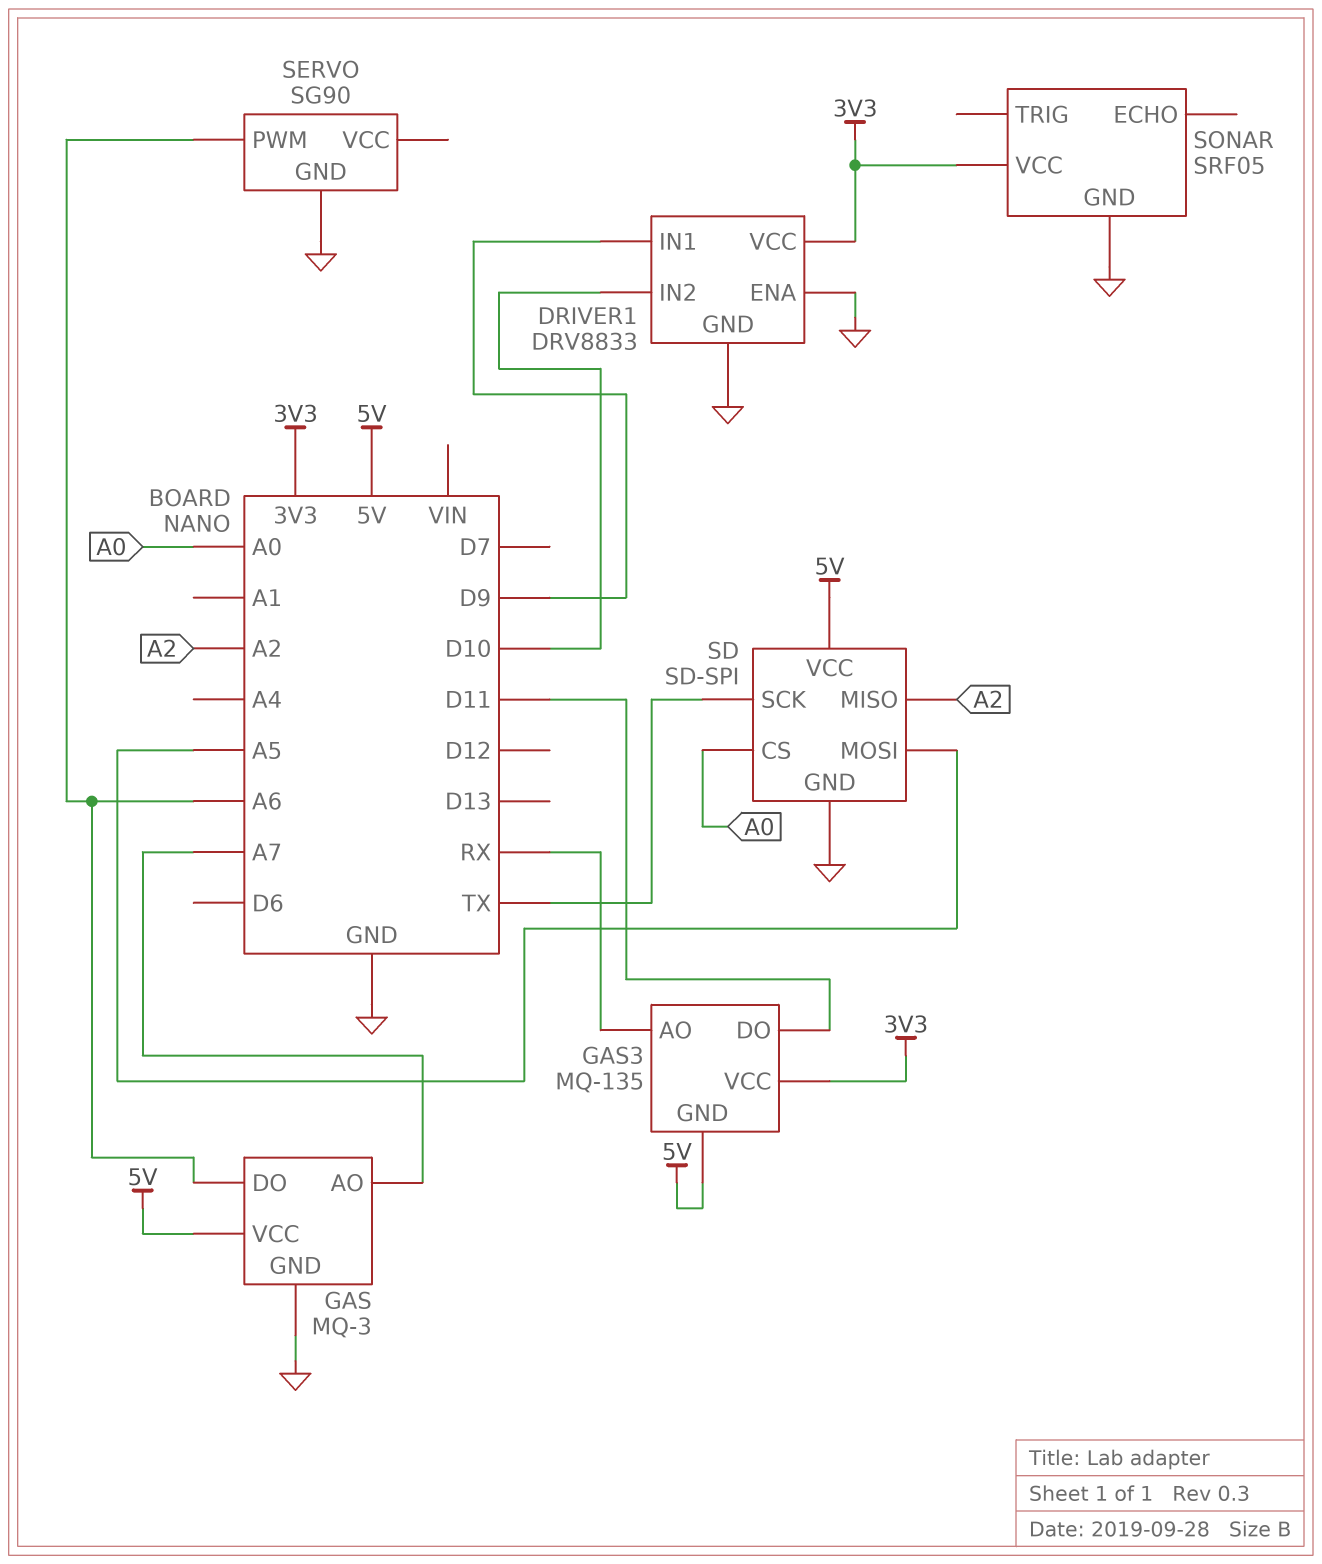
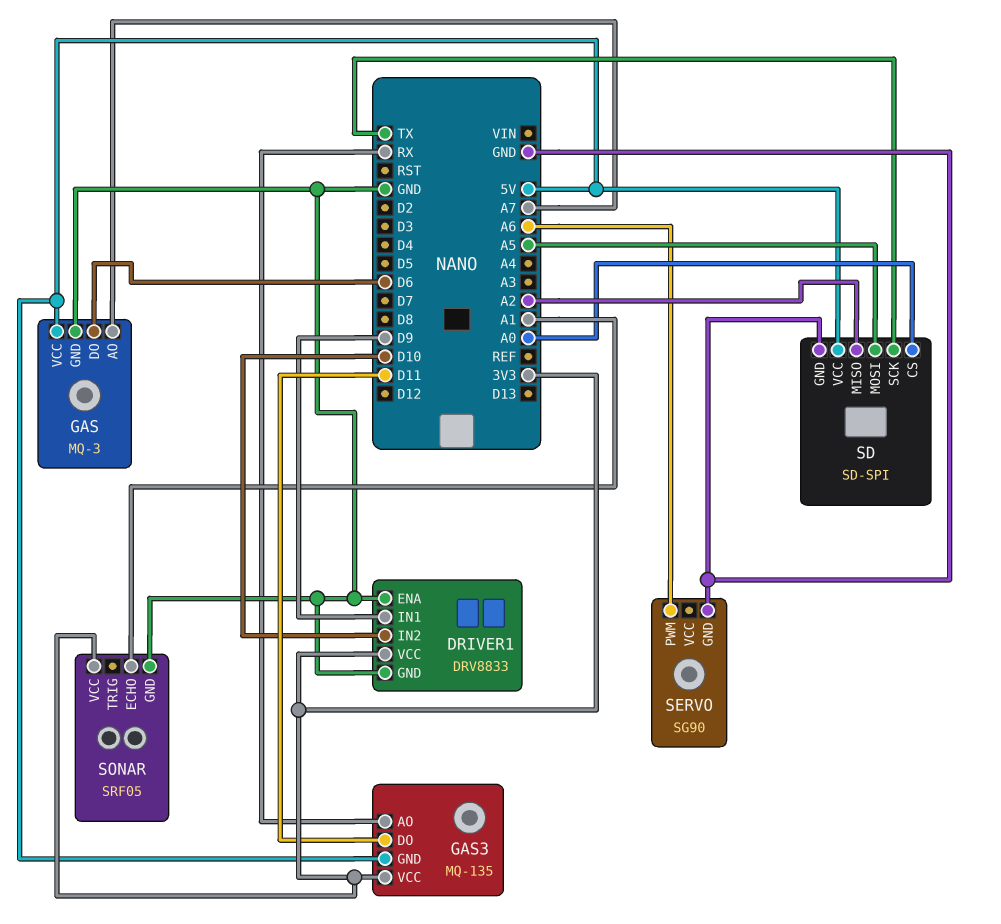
GAS pin DO: A6 -> D6
SONAR pin ECHO: none -> A1

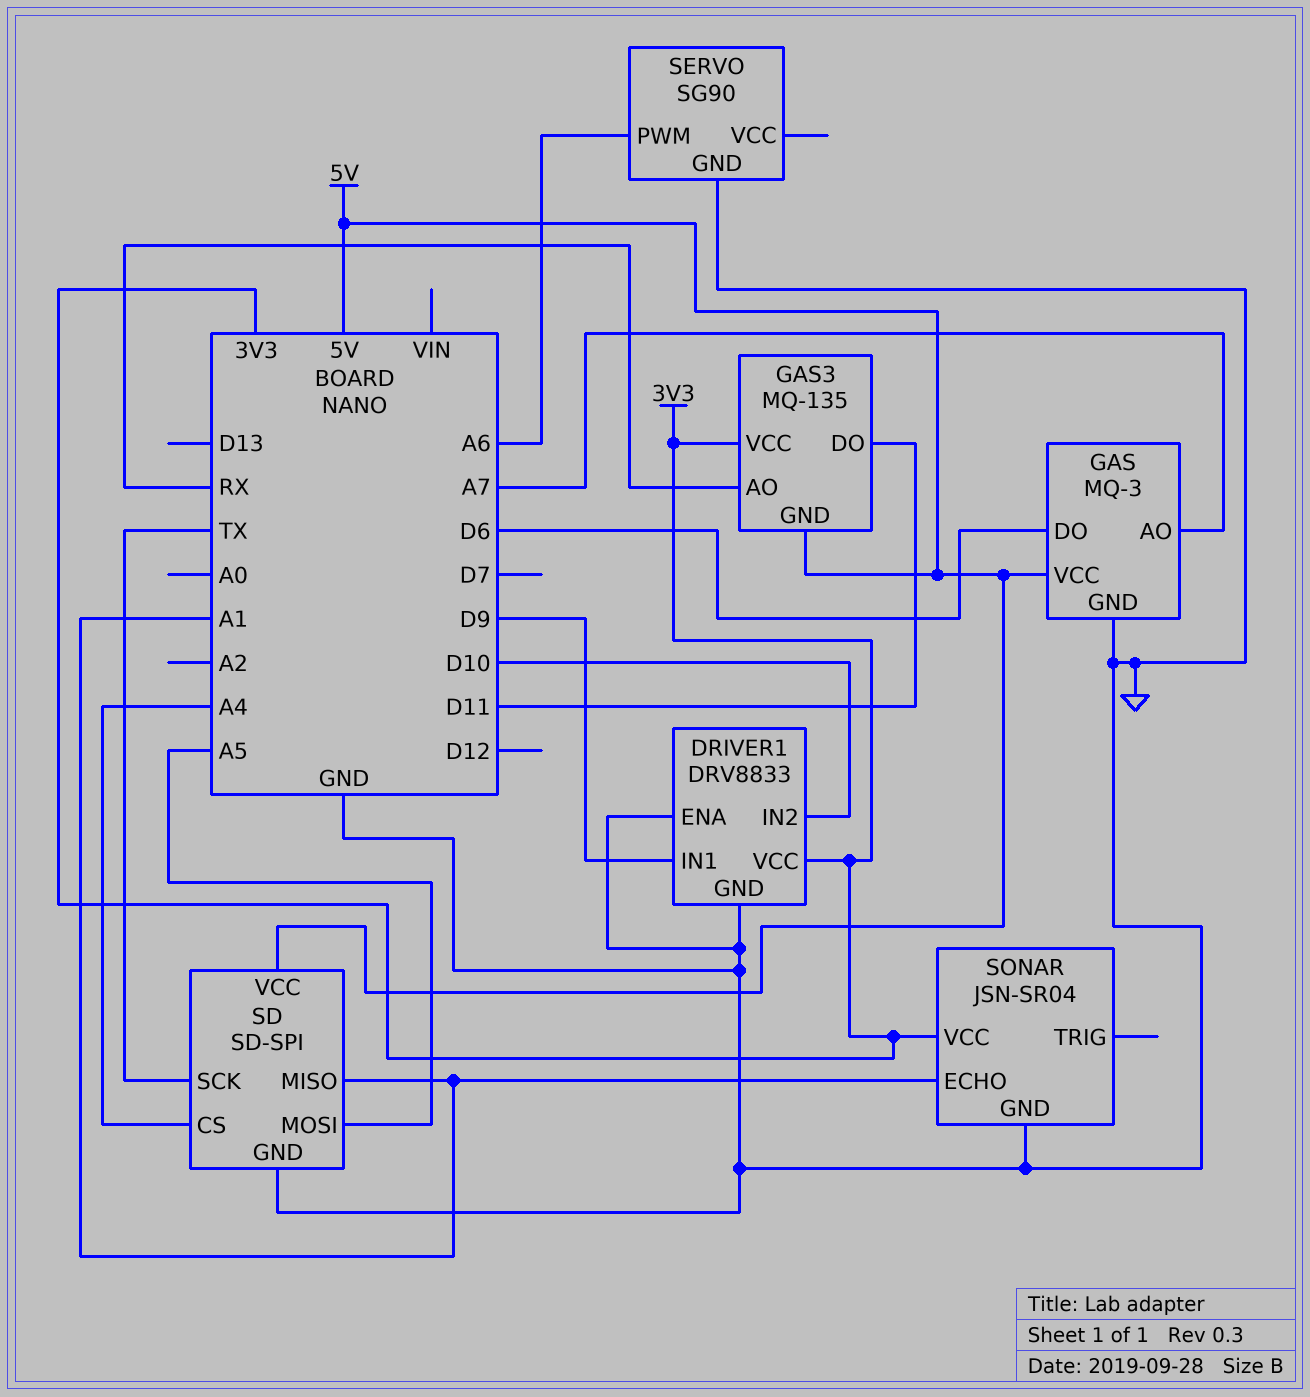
SD pin CS: A0 -> A4
SD pin MISO: A2 -> A1
SONAR: SRF05 -> JSN-SR04

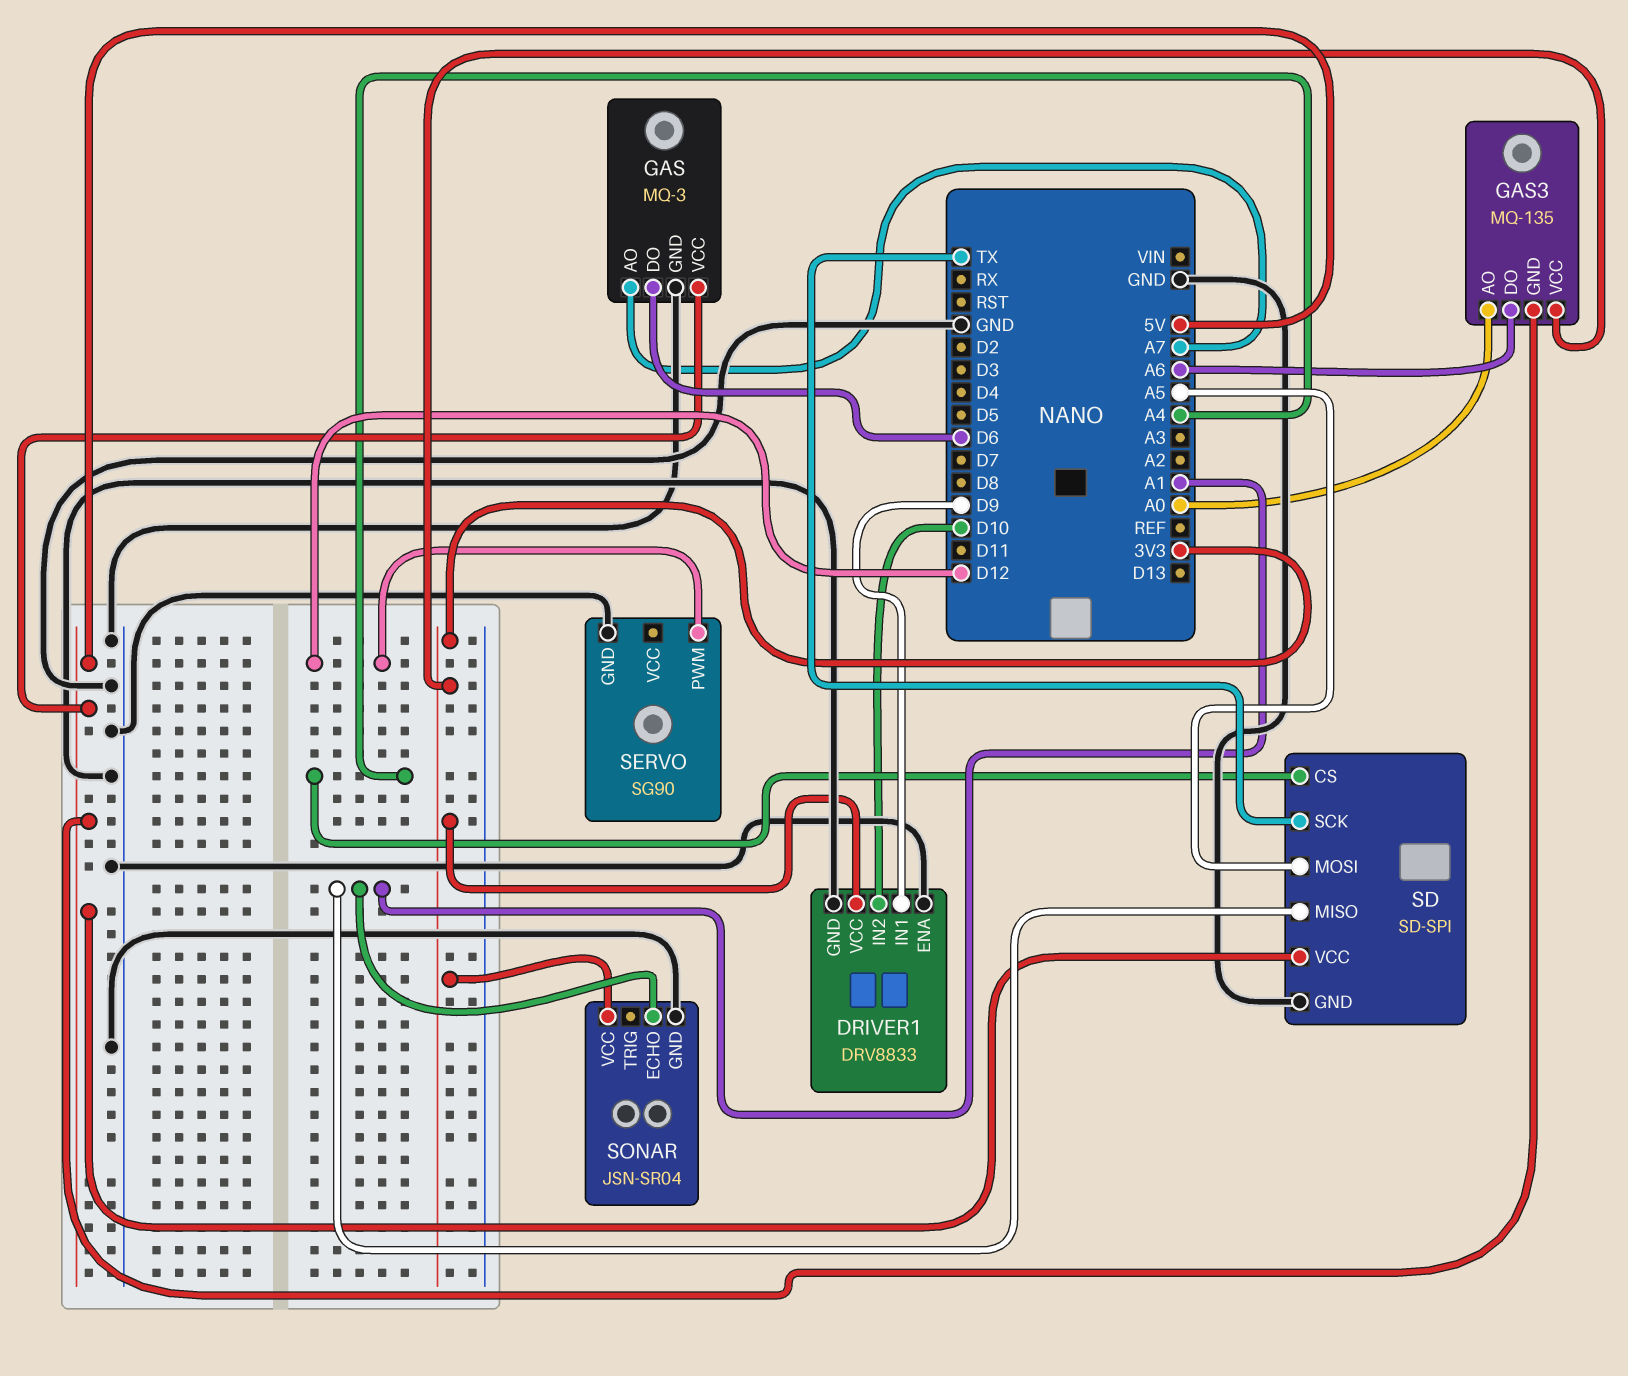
GAS3 pin AO: RX -> A0
GAS3 pin DO: D11 -> A6
SERVO pin PWM: A6 -> D12

